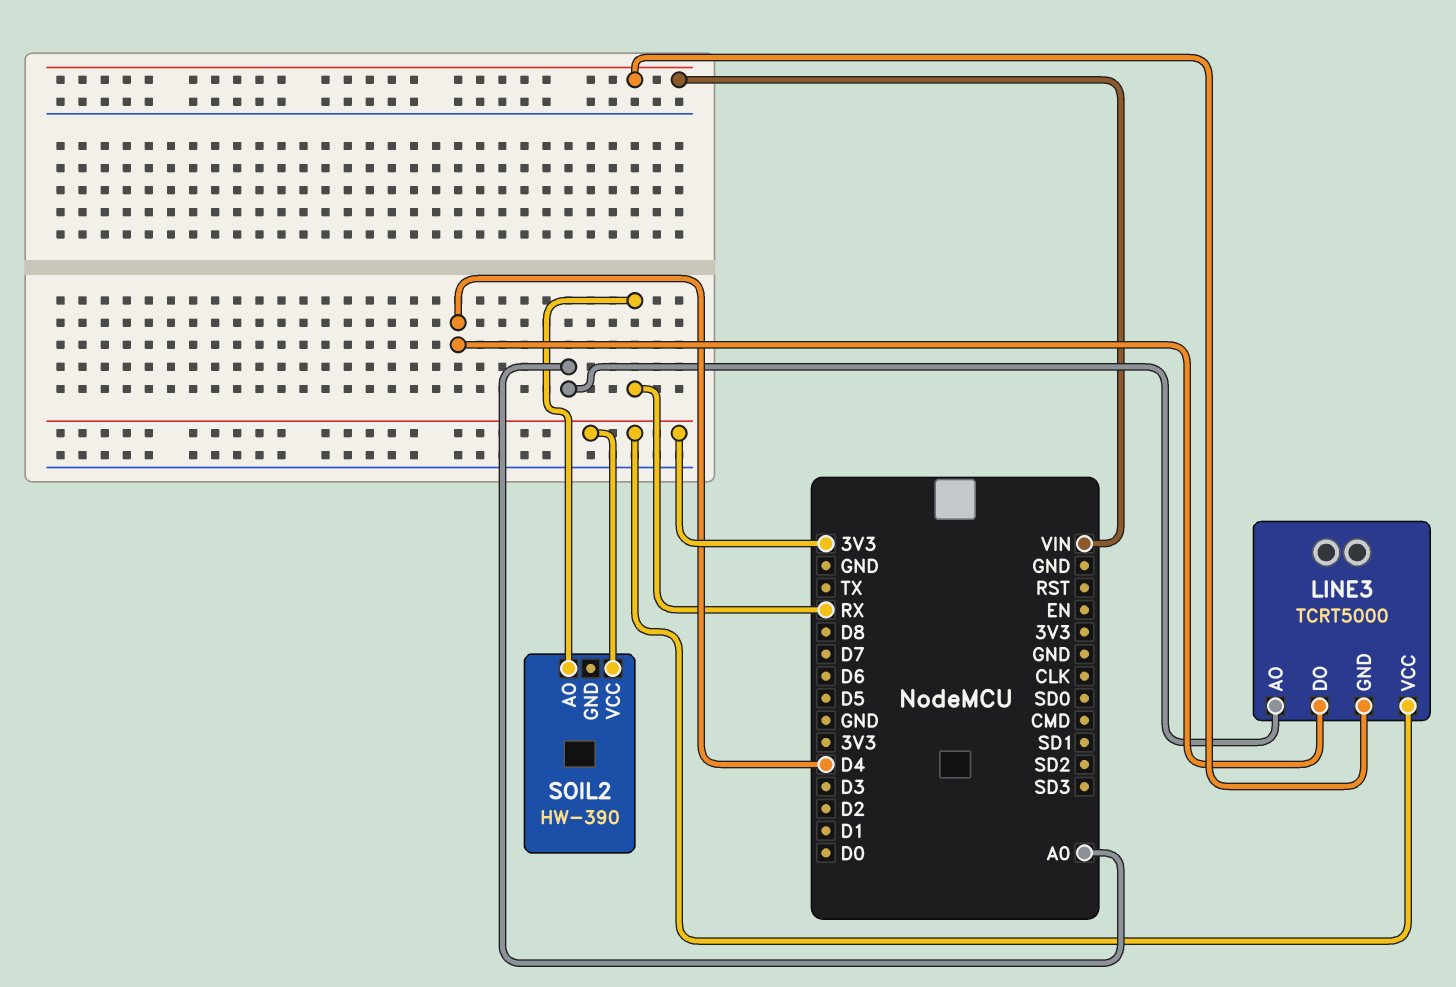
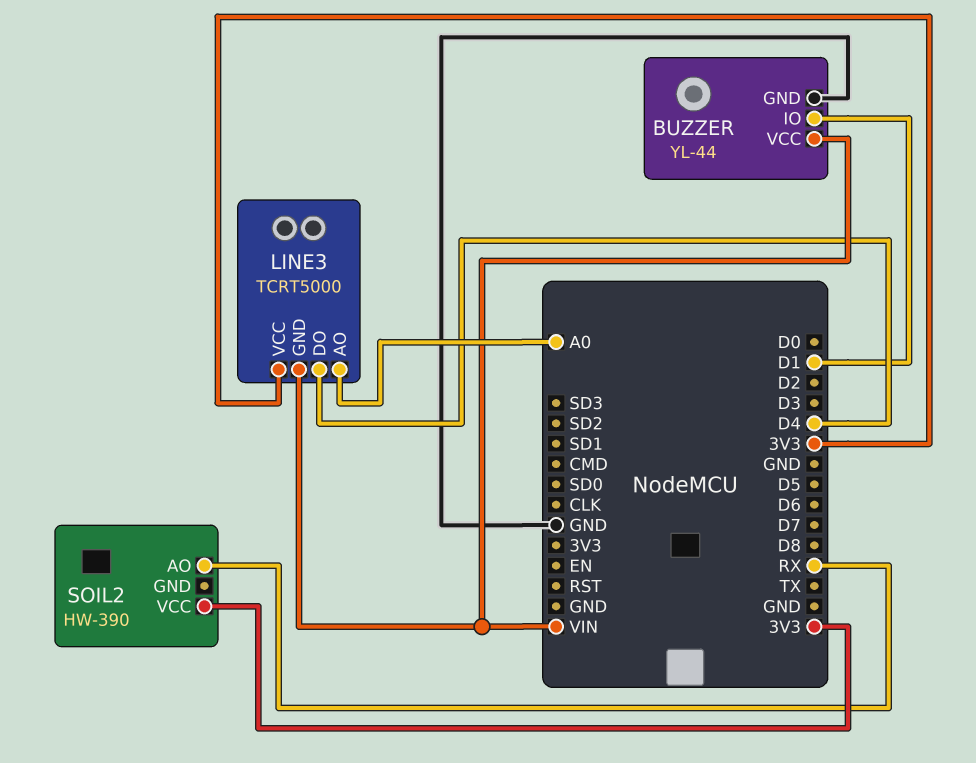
BUZZER: none -> YL-44
BUZZER pin GND: none -> GND
BUZZER pin IO: none -> D1
BUZZER pin VCC: none -> VIN

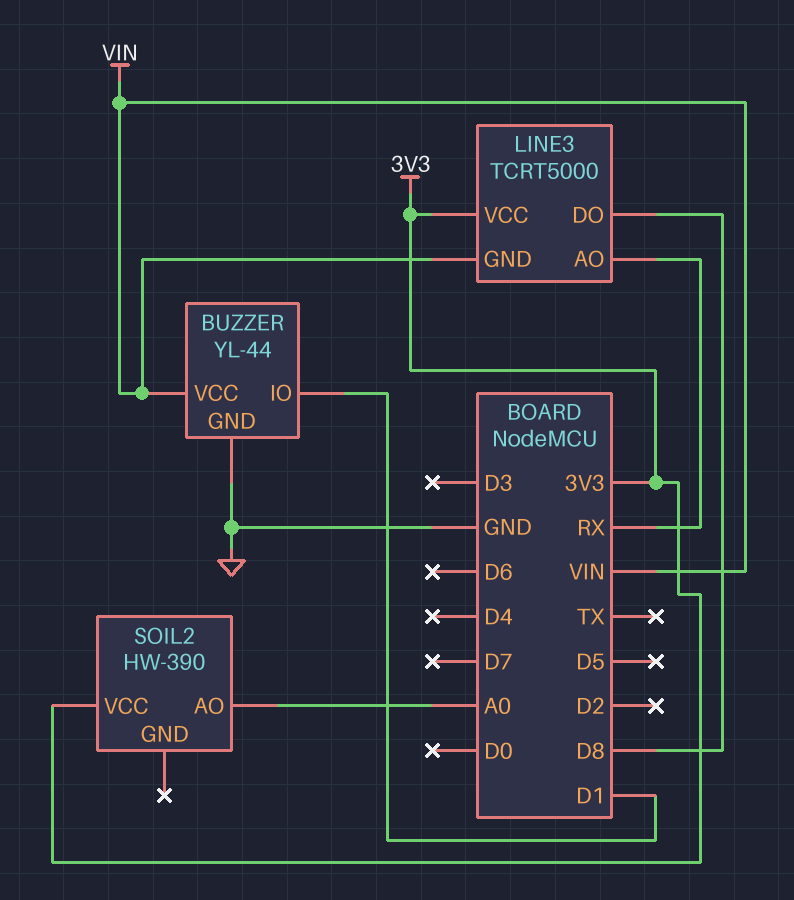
LINE3 pin AO: A0 -> RX
LINE3 pin DO: D4 -> D8
SOIL2 pin AO: RX -> A0

